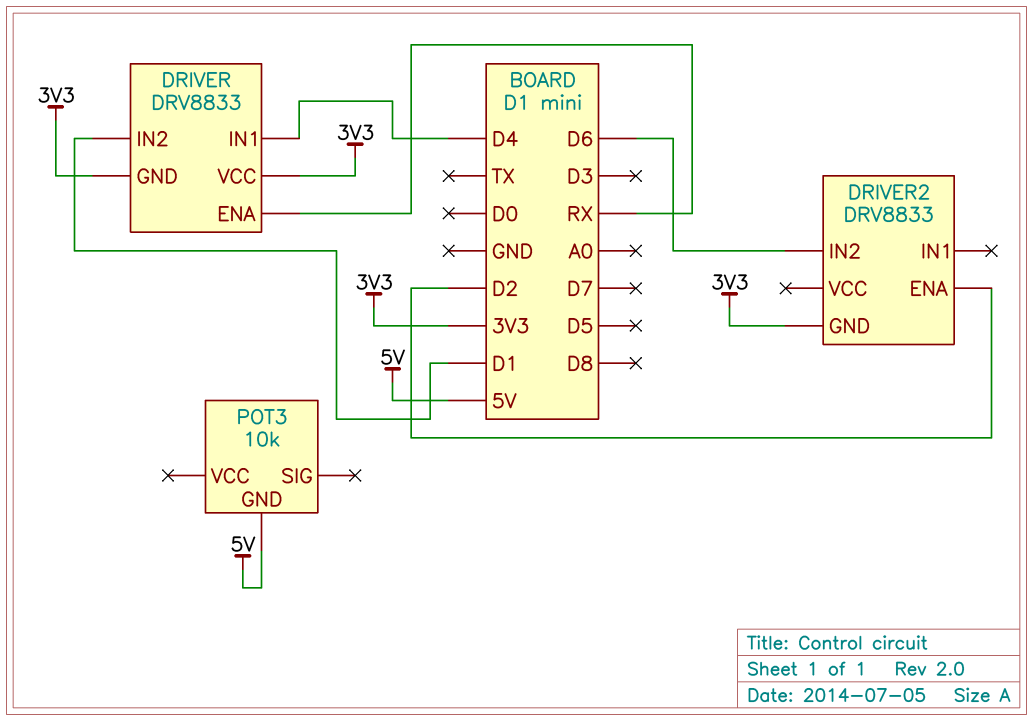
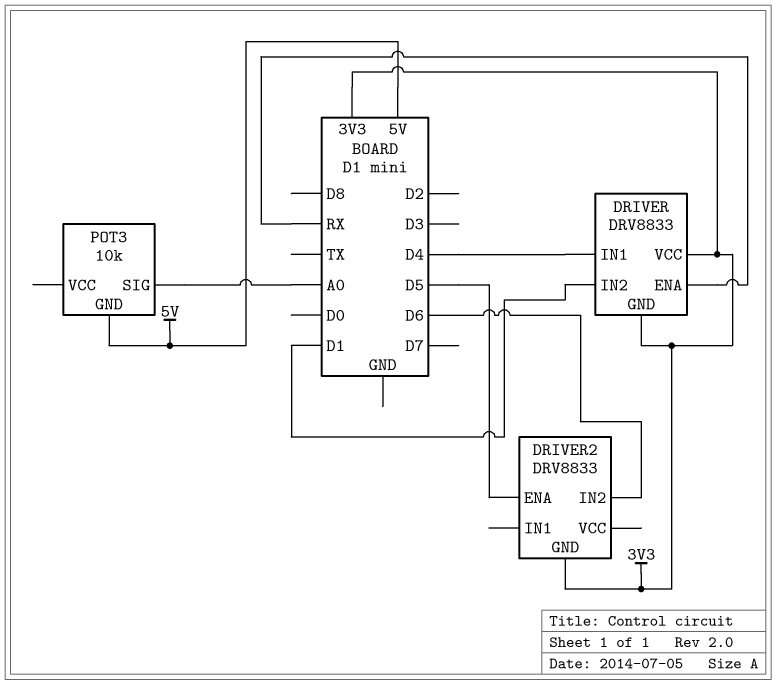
DRIVER2 pin ENA: D2 -> D5
POT3 pin SIG: none -> A0

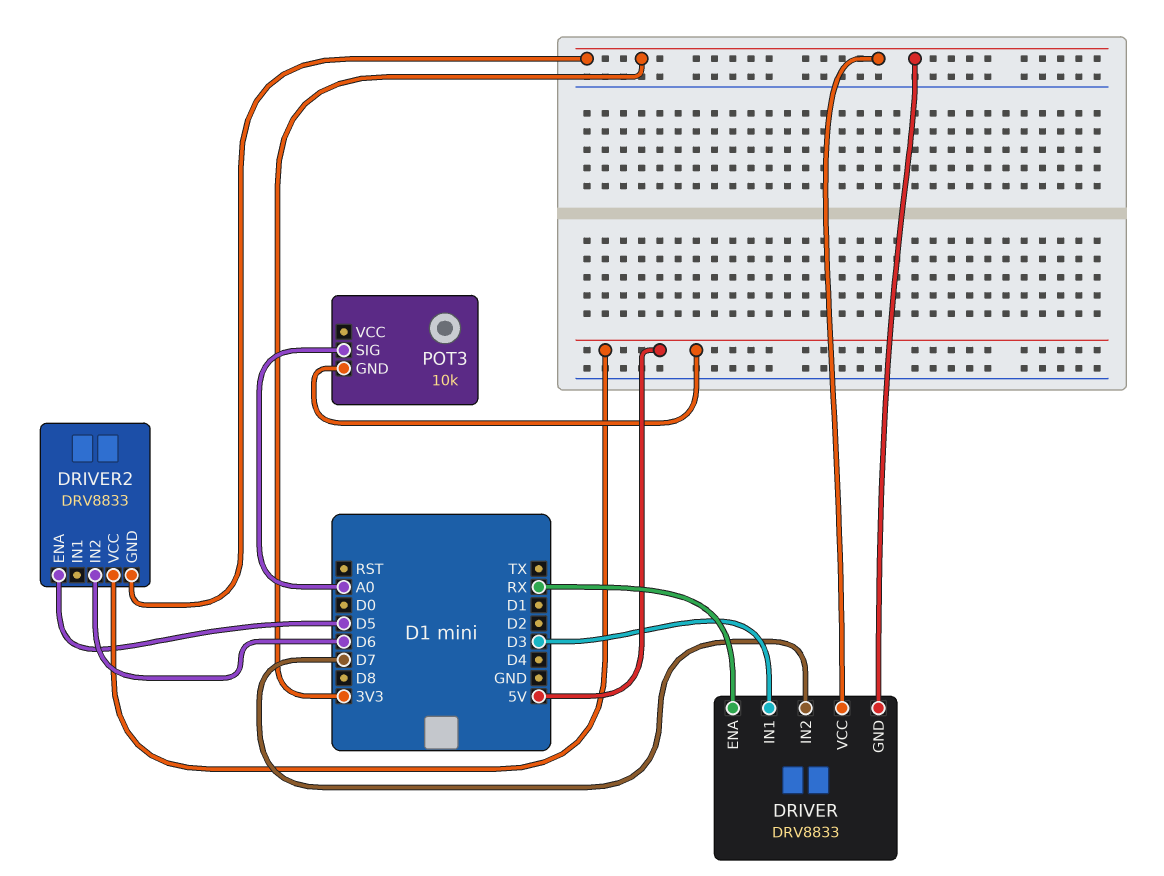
DRIVER pin IN1: D4 -> D3
DRIVER pin IN2: D1 -> D7
DRIVER2 pin VCC: none -> 5V

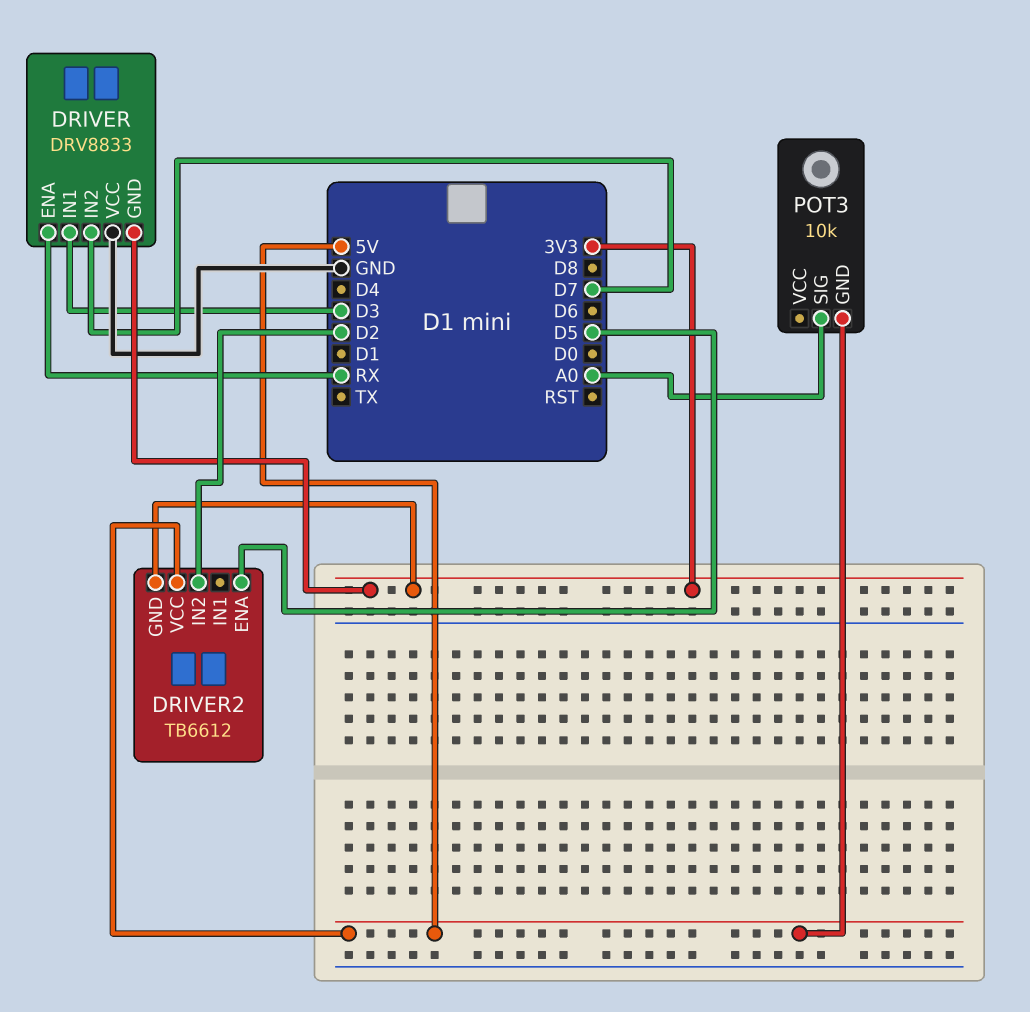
DRIVER pin VCC: 3V3 -> GND
DRIVER2: DRV8833 -> TB6612
DRIVER2 pin IN2: D6 -> D2

